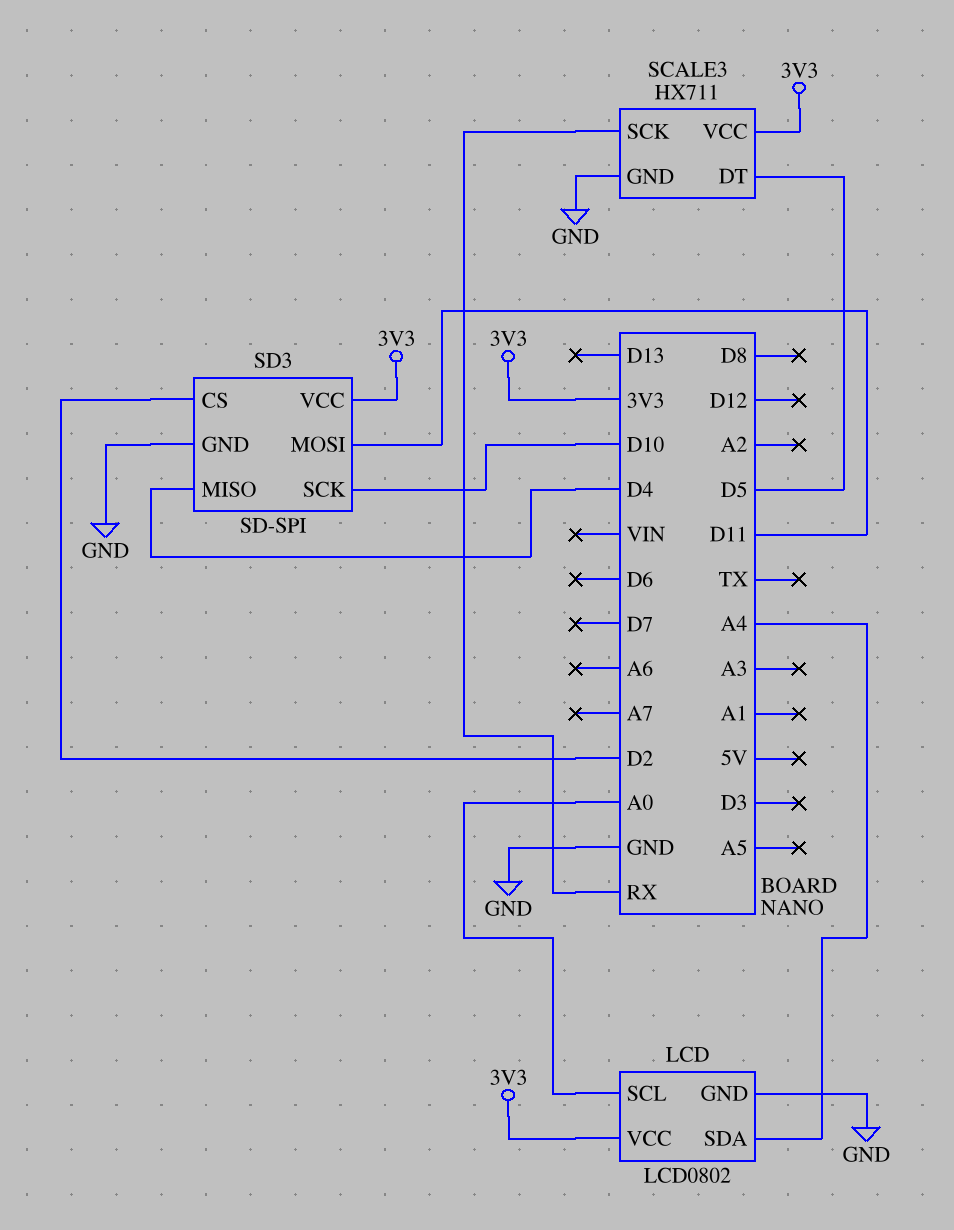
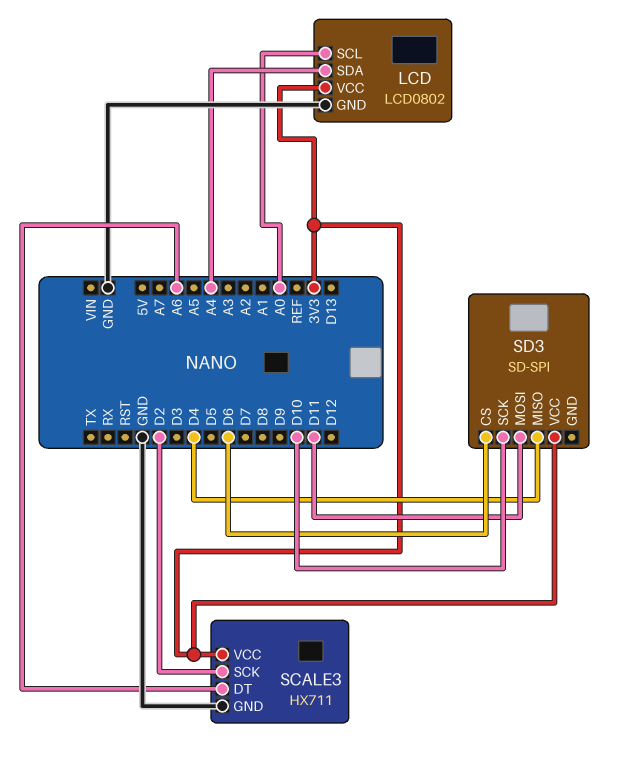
SCALE3 pin DT: D5 -> A6
SCALE3 pin SCK: RX -> D2
SD3 pin CS: D2 -> D6
SD3 pin GND: GND -> none

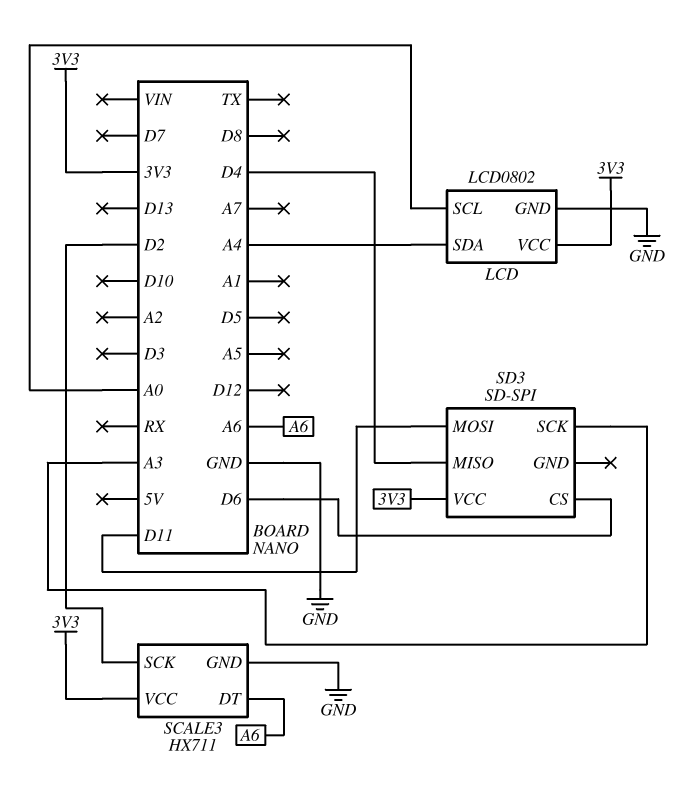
SD3 pin SCK: D10 -> A3

